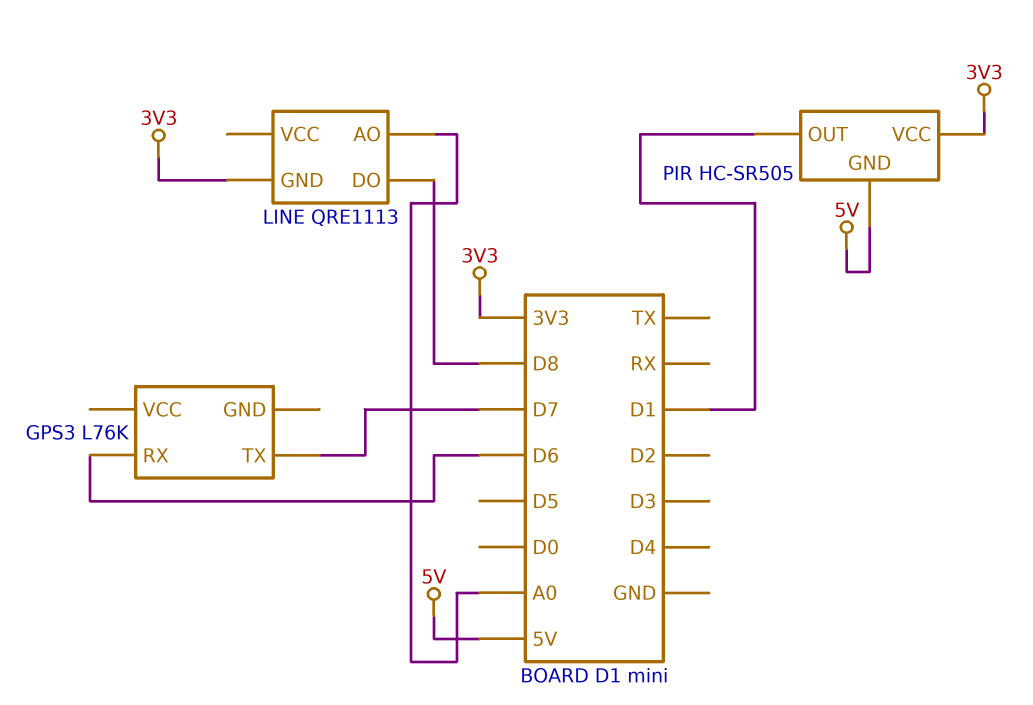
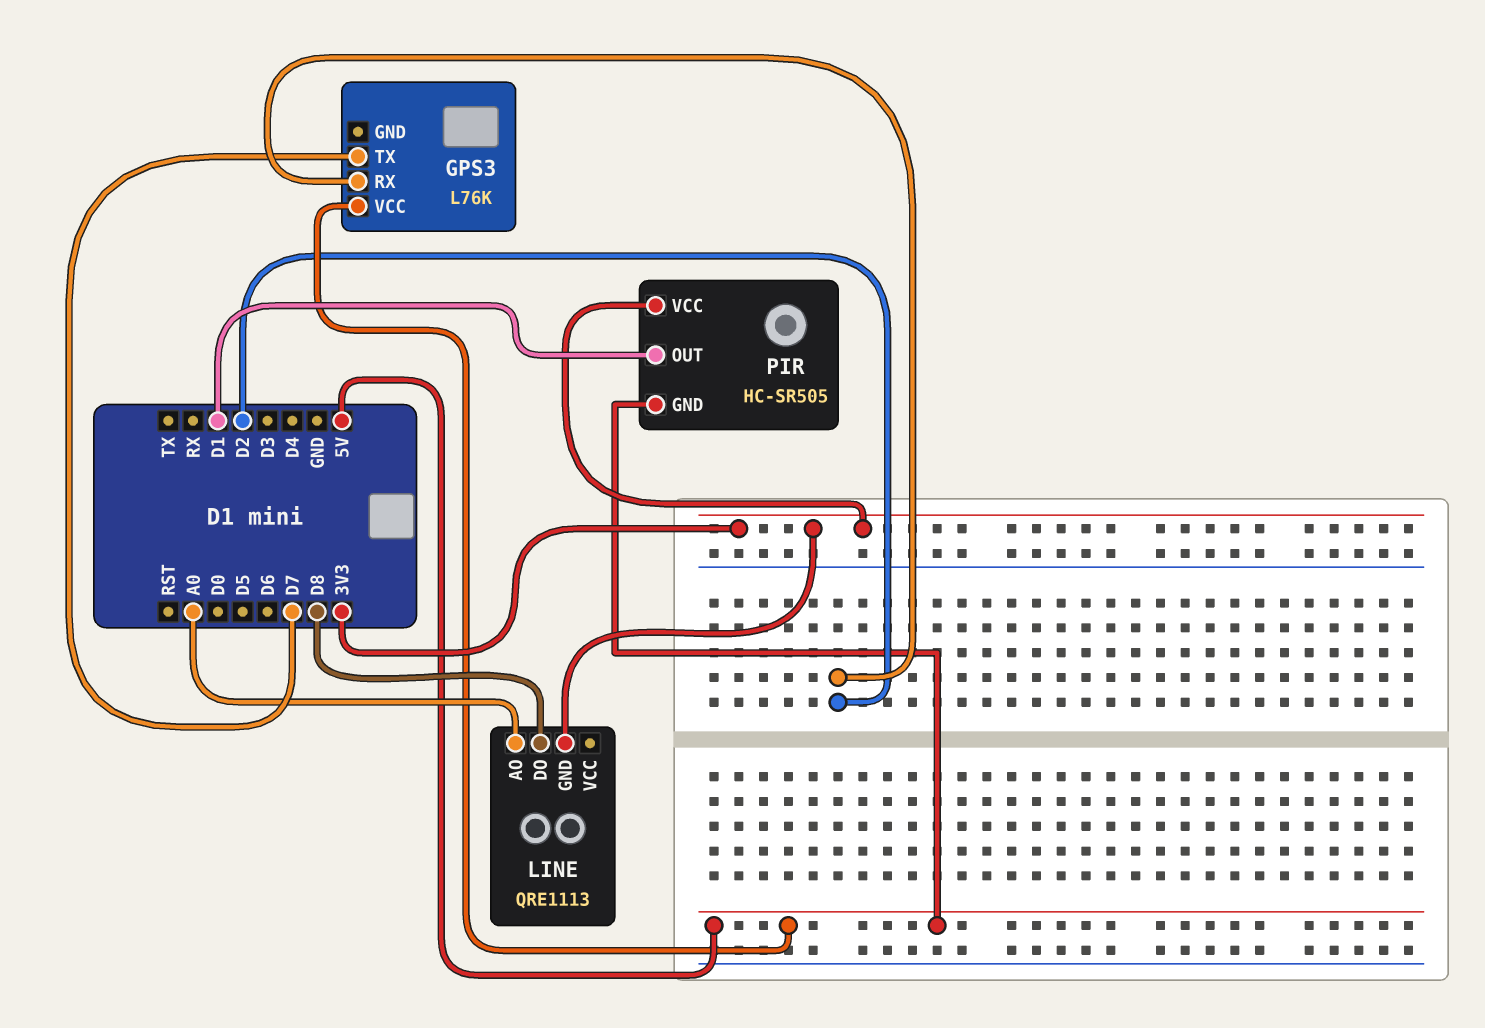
GPS3 pin RX: D6 -> D2
GPS3 pin VCC: none -> 5V

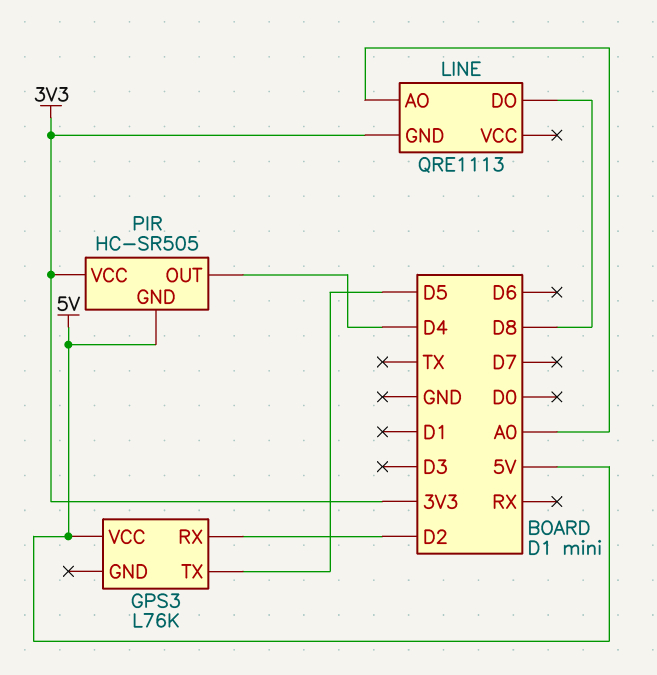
GPS3 pin TX: D7 -> D5
PIR pin OUT: D1 -> D4

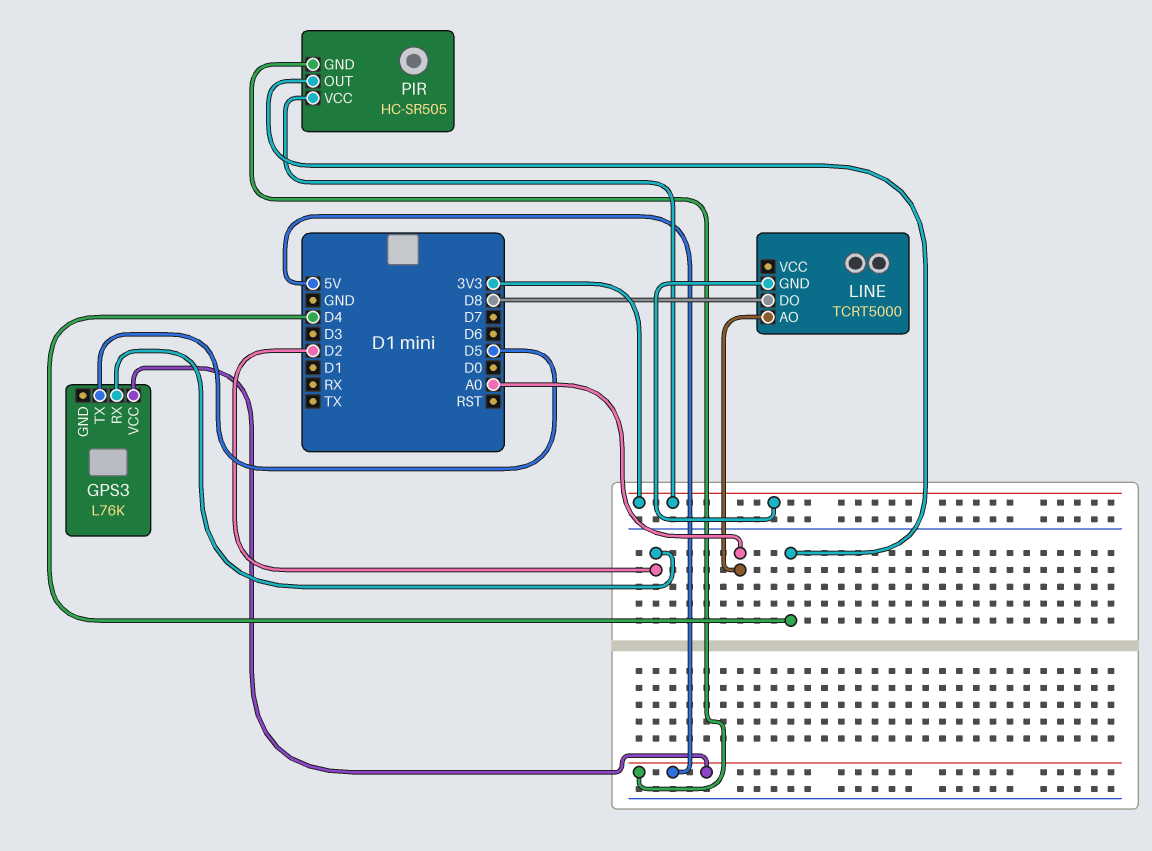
LINE: QRE1113 -> TCRT5000

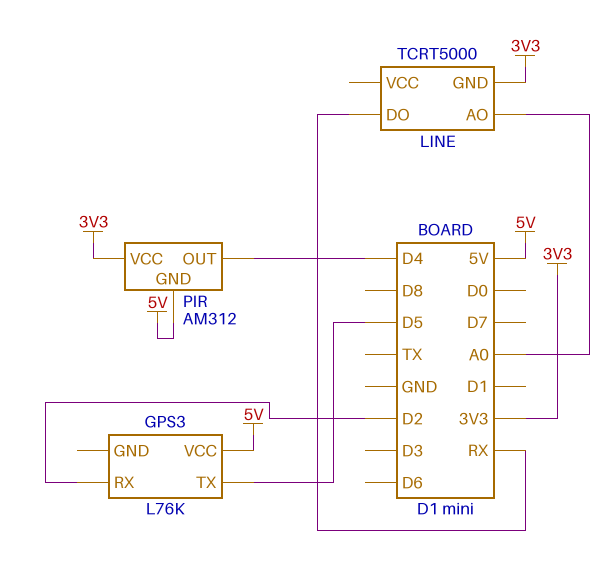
LINE pin DO: D8 -> RX
PIR: HC-SR505 -> AM312

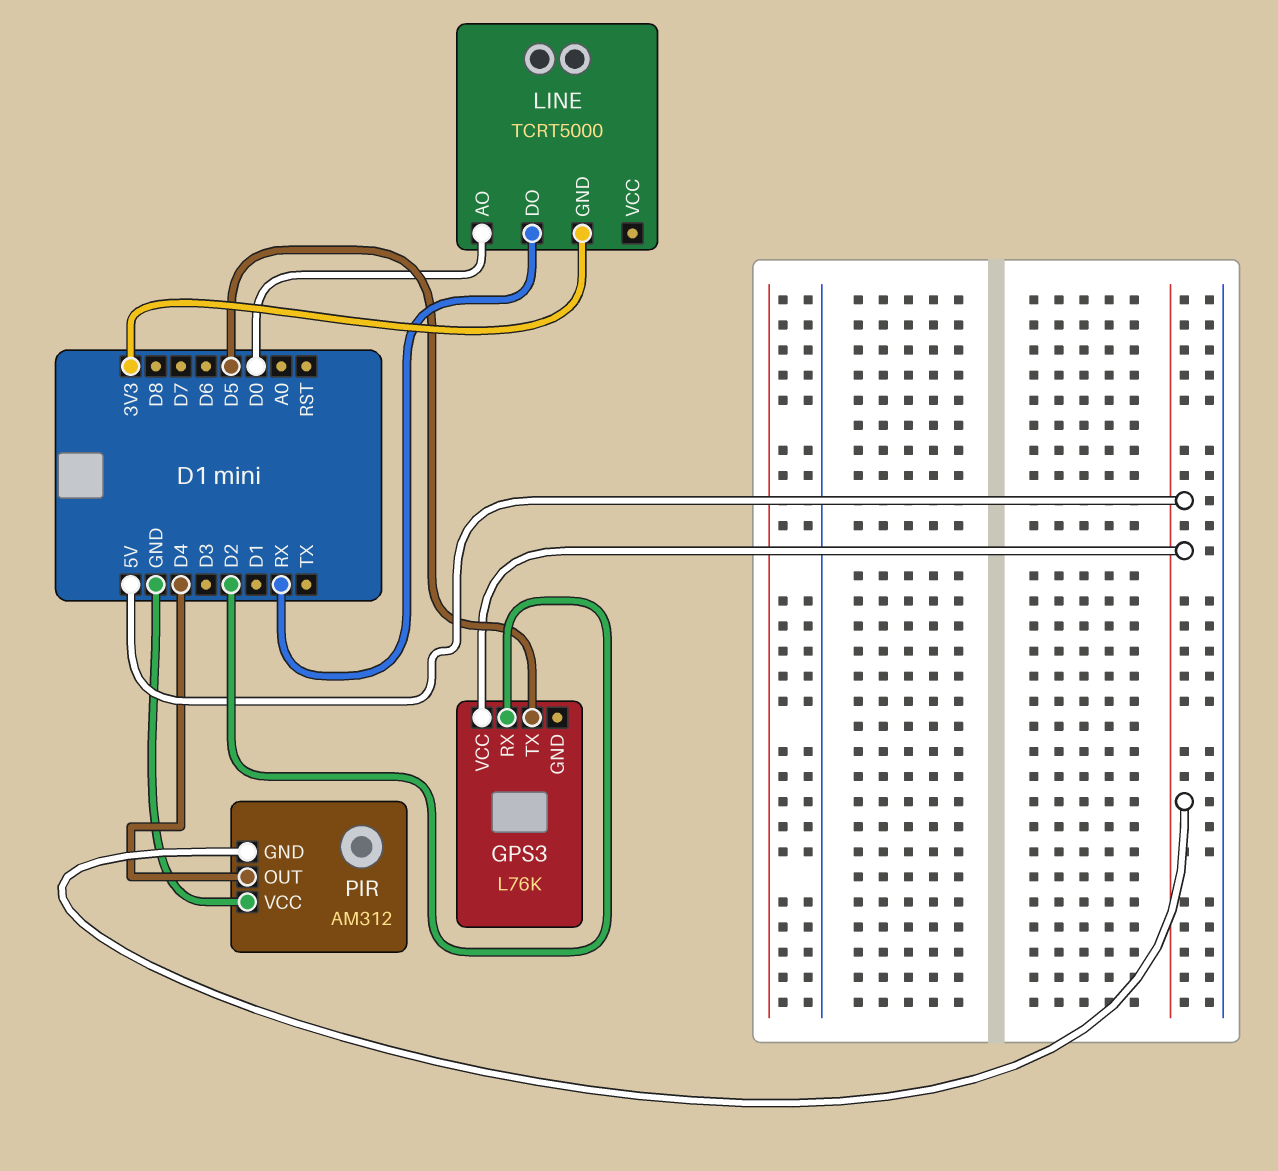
LINE pin AO: A0 -> D0
PIR pin VCC: 3V3 -> GND

